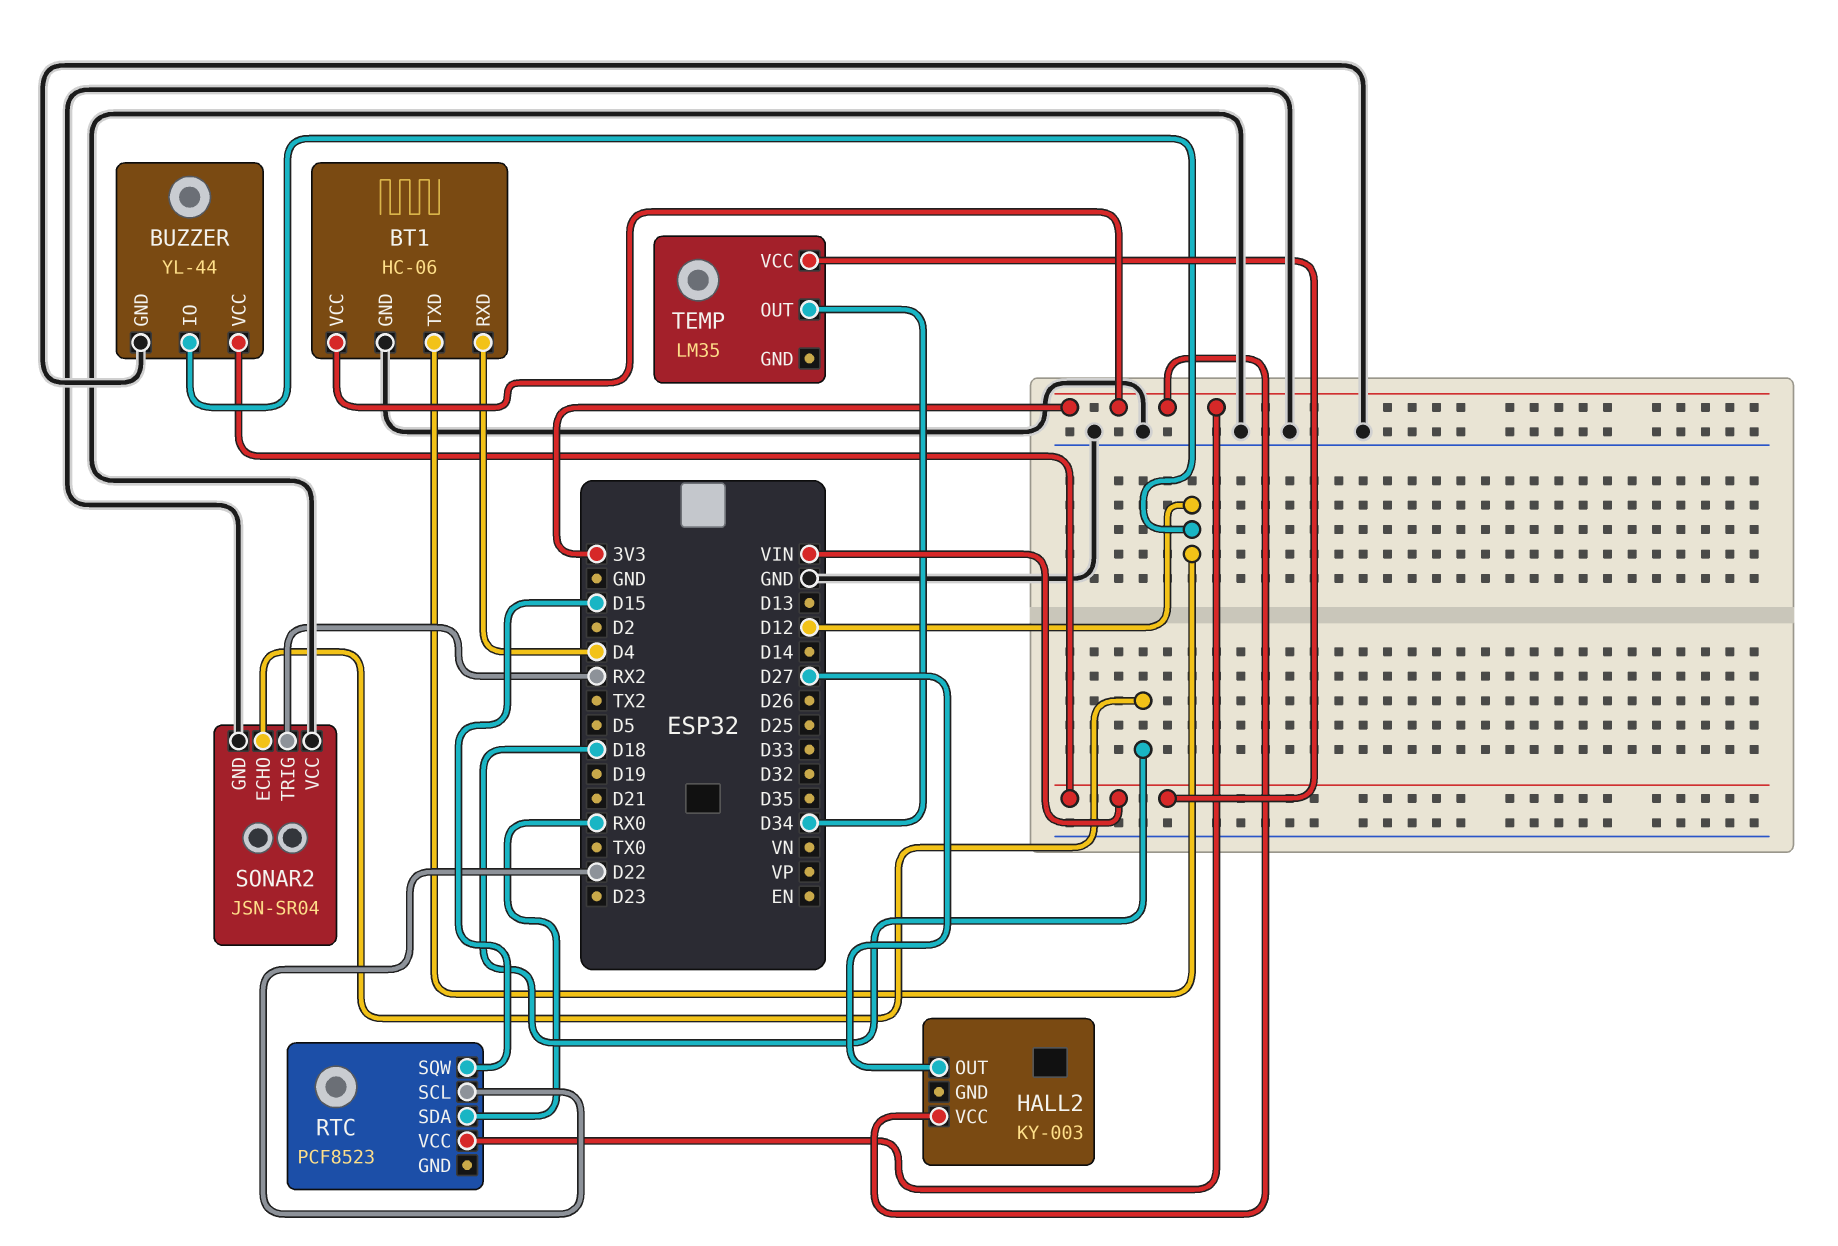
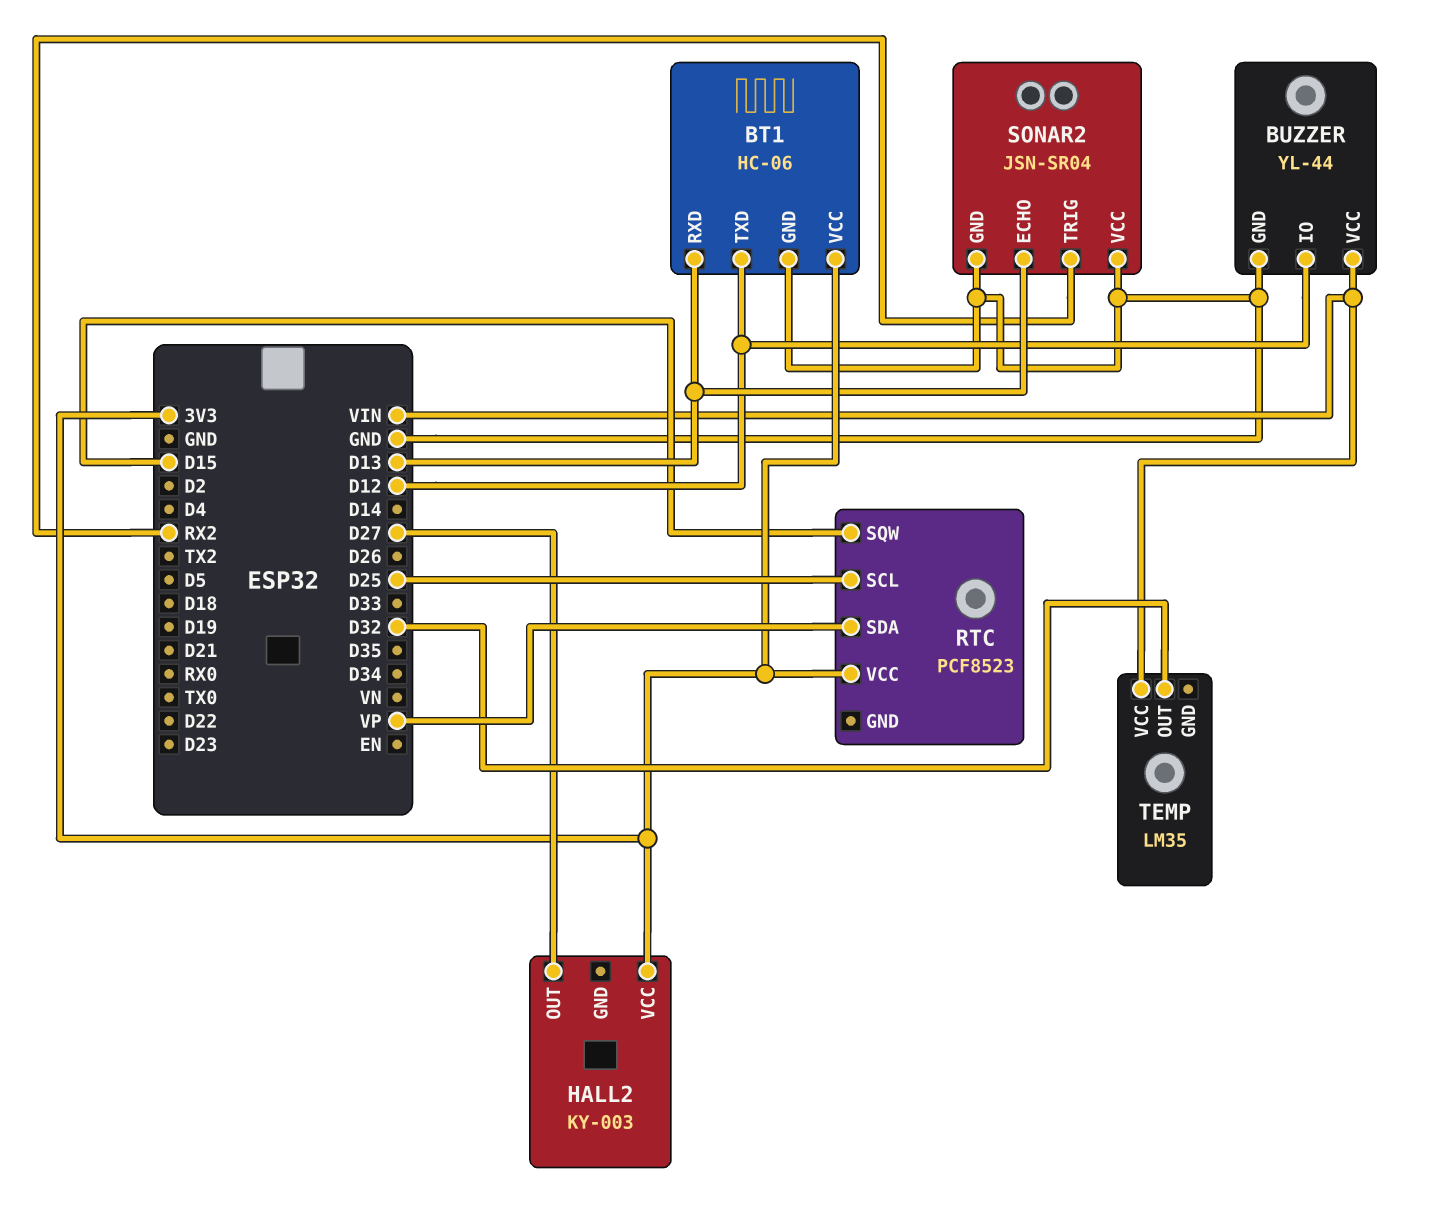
BT1 pin RXD: D4 -> D13
RTC pin SCL: D22 -> D25
RTC pin SDA: RX0 -> VP
SONAR2 pin ECHO: D18 -> D13
TEMP pin OUT: D34 -> D32

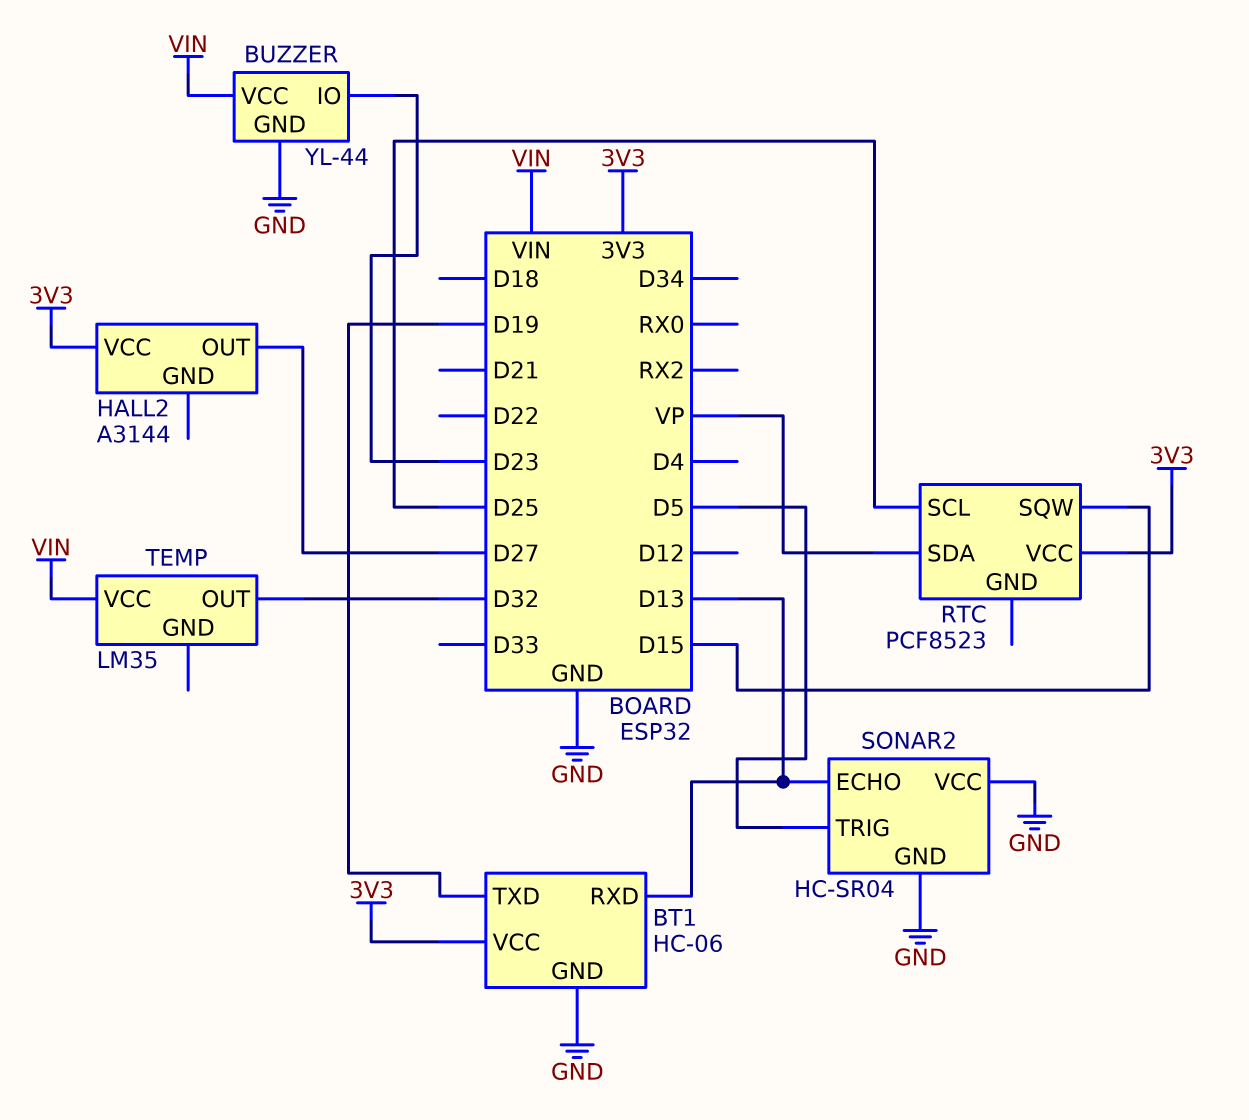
BT1 pin TXD: D12 -> D19
BUZZER pin IO: D12 -> D23
HALL2: KY-003 -> A3144
SONAR2: JSN-SR04 -> HC-SR04
SONAR2 pin TRIG: RX2 -> D5

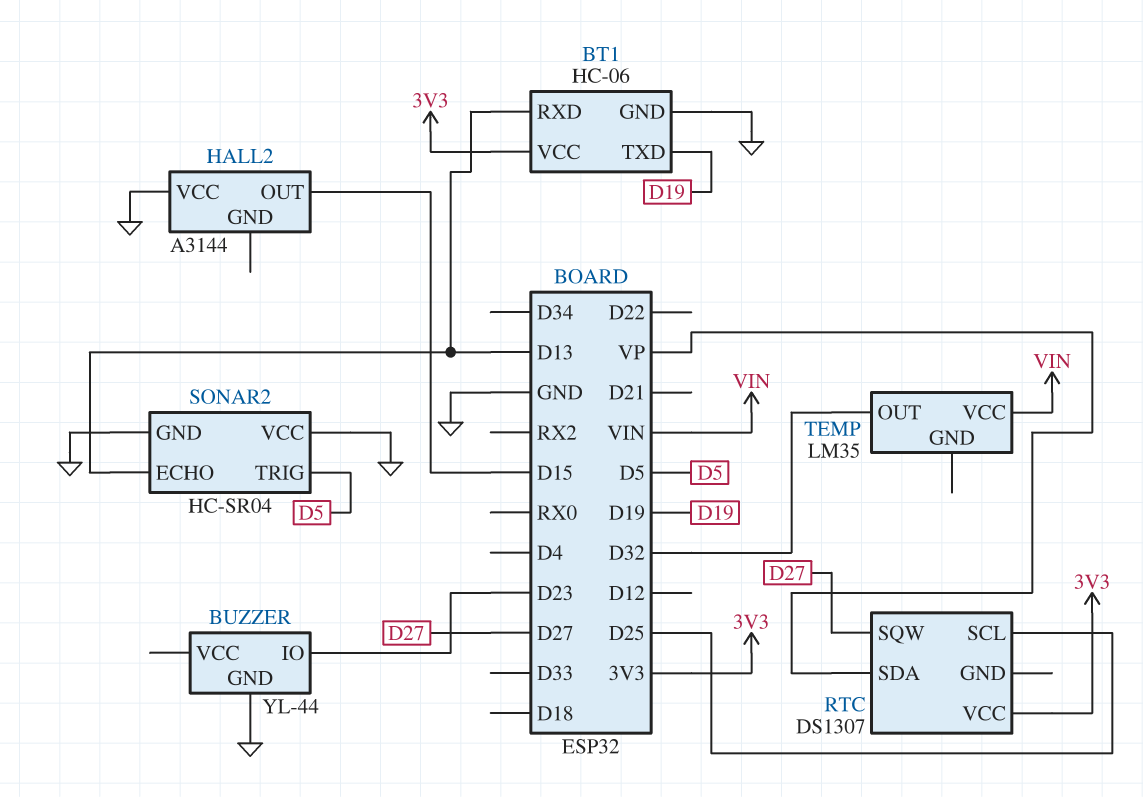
BUZZER pin VCC: VIN -> none
HALL2 pin OUT: D27 -> D15
HALL2 pin VCC: 3V3 -> GND
RTC: PCF8523 -> DS1307
RTC pin SQW: D15 -> D27

